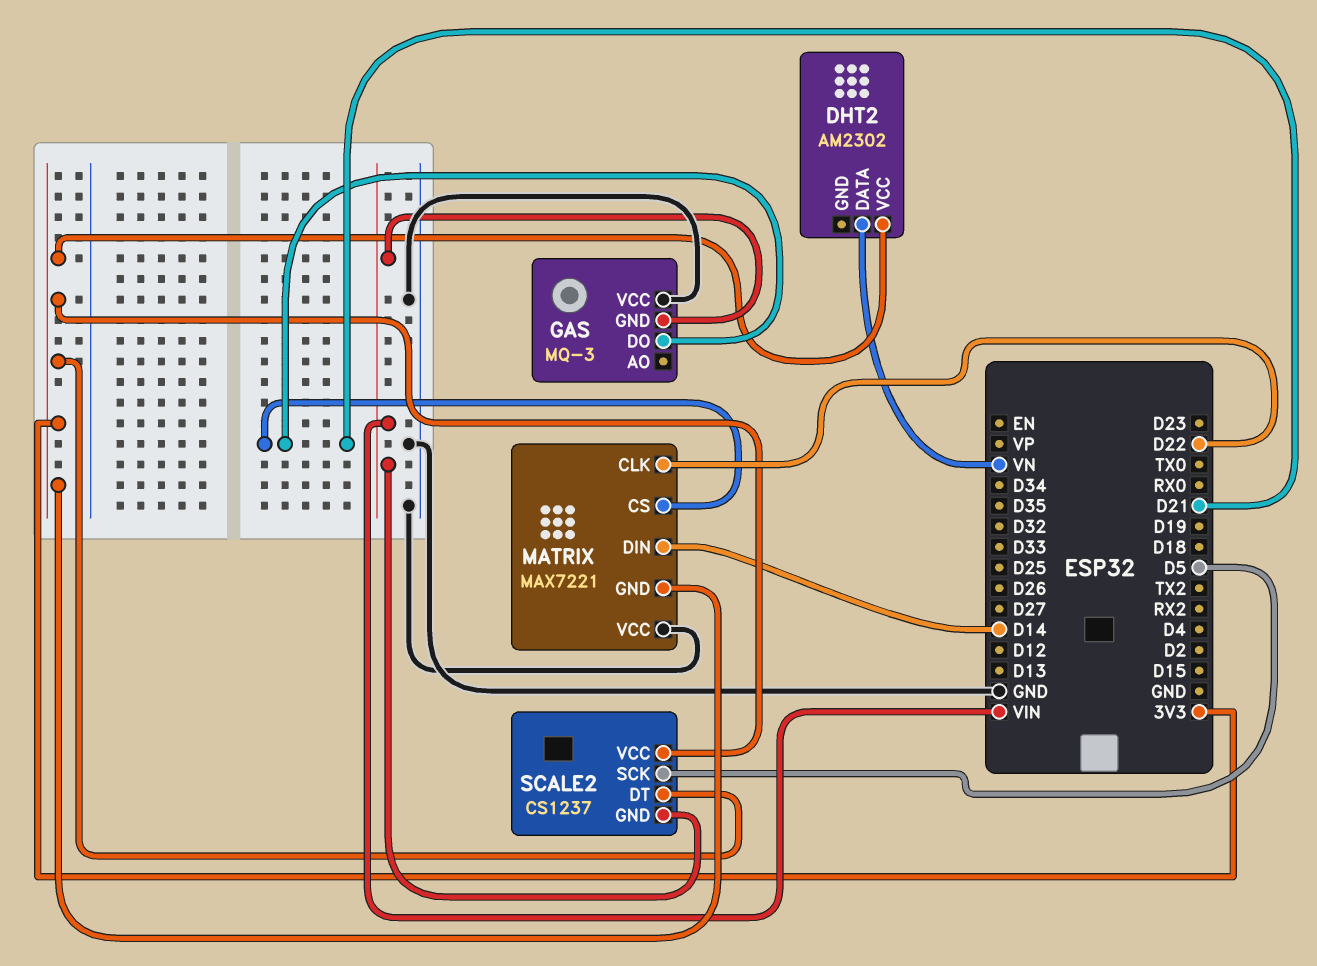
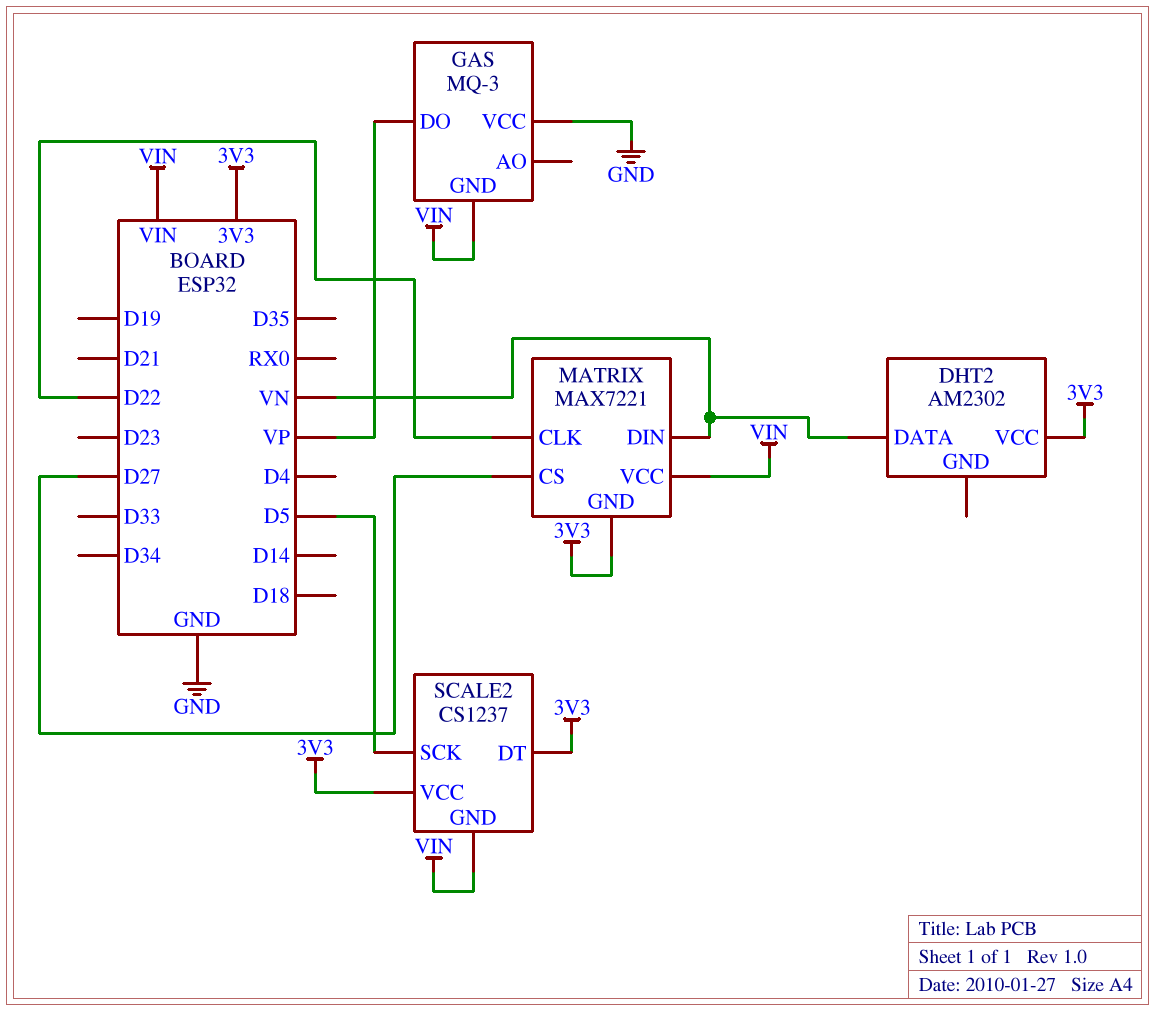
GAS pin DO: D21 -> VP
MATRIX pin CS: D21 -> D27
MATRIX pin DIN: D14 -> VN
MATRIX pin VCC: GND -> VIN

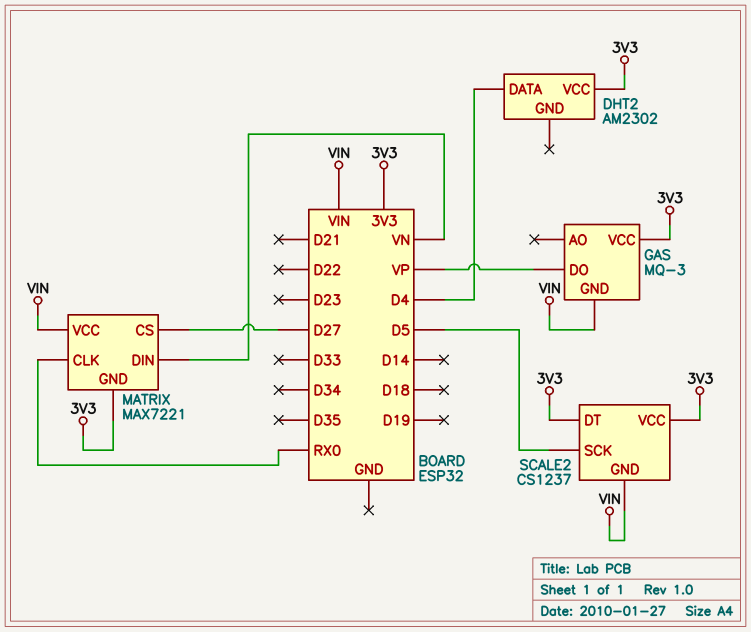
DHT2 pin DATA: VN -> D4
GAS pin VCC: GND -> 3V3
MATRIX pin CLK: D22 -> RX0

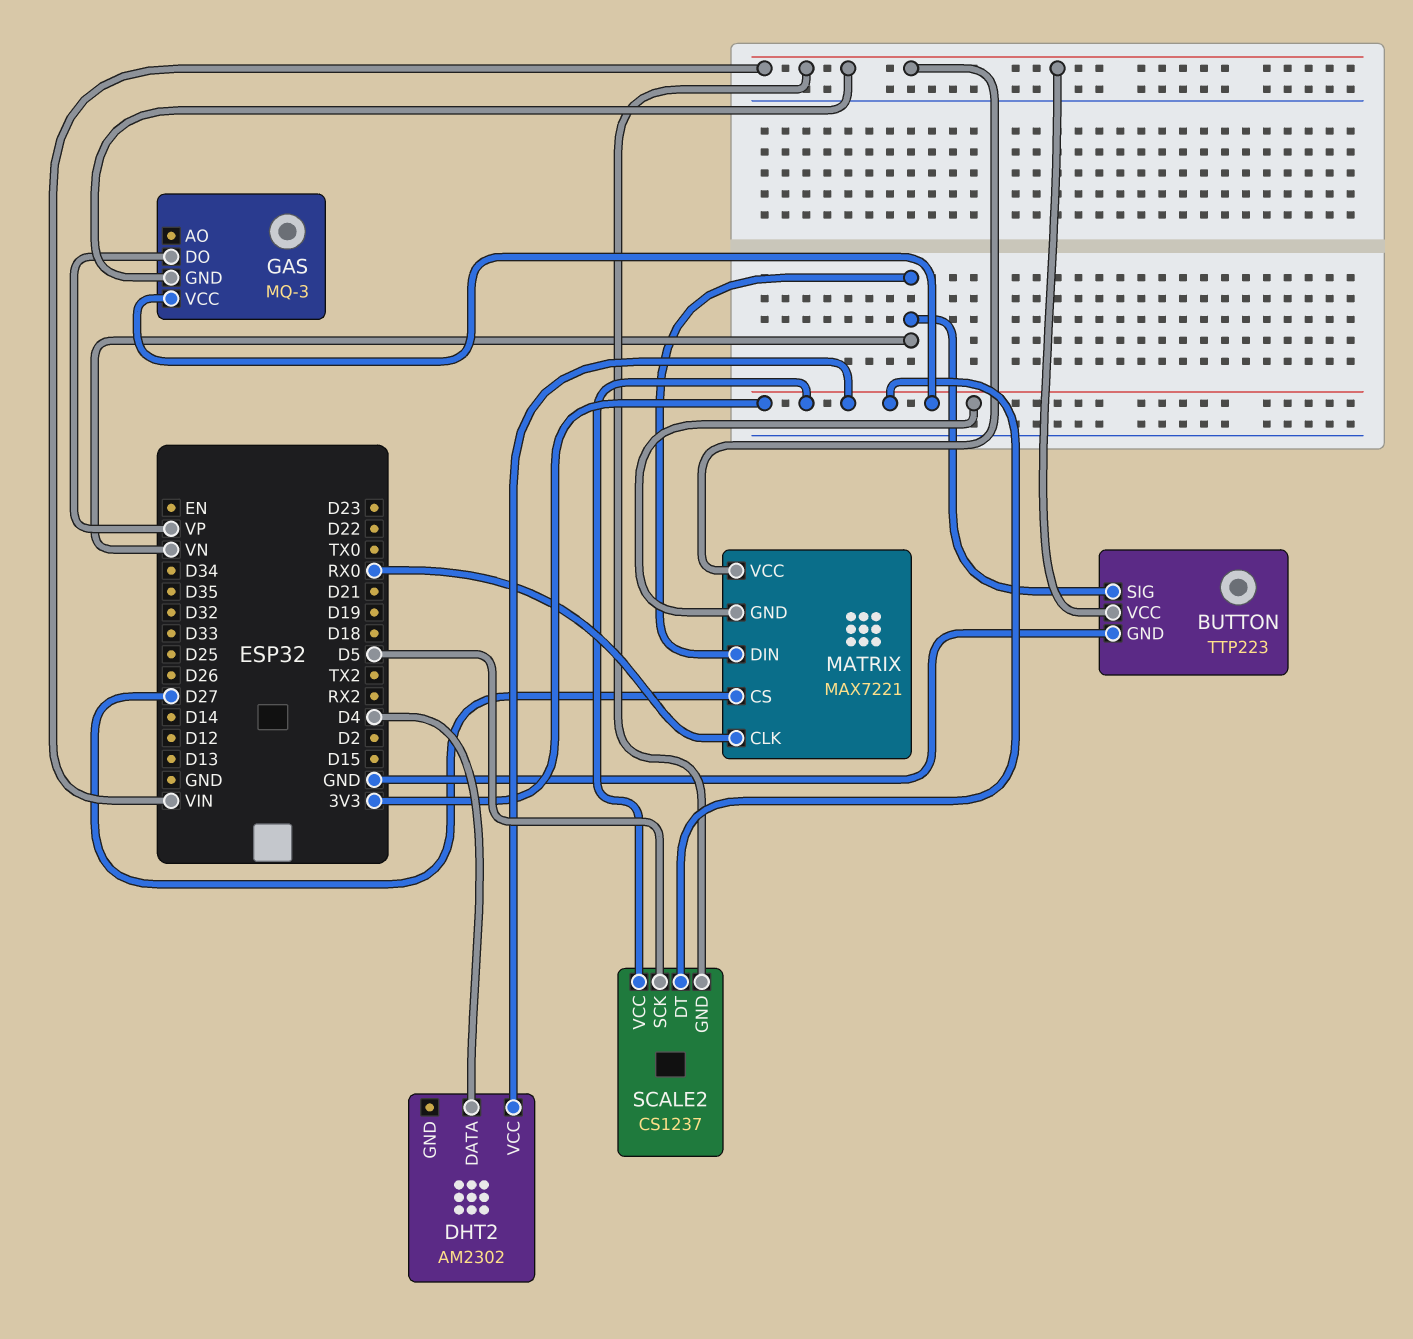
BUTTON: none -> TTP223
BUTTON pin GND: none -> GND
BUTTON pin SIG: none -> VN
BUTTON pin VCC: none -> VIN

